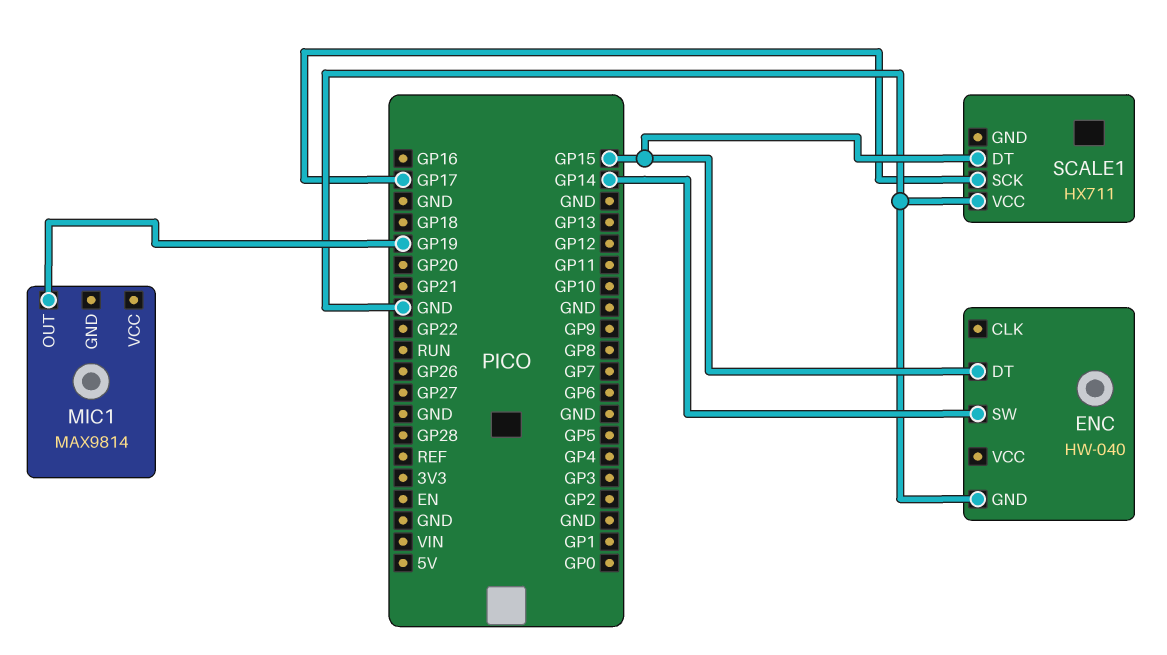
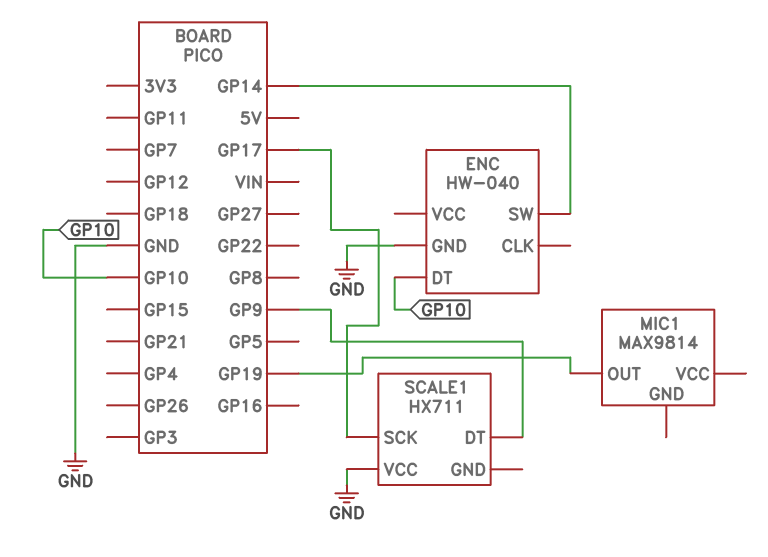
ENC pin DT: GP15 -> GP10
SCALE1 pin DT: GP15 -> GP9

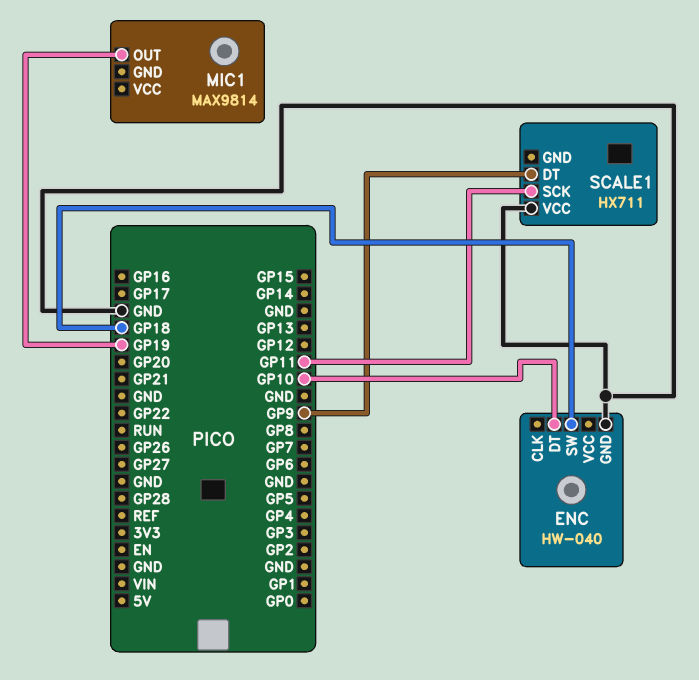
ENC pin SW: GP14 -> GP18
SCALE1 pin SCK: GP17 -> GP11

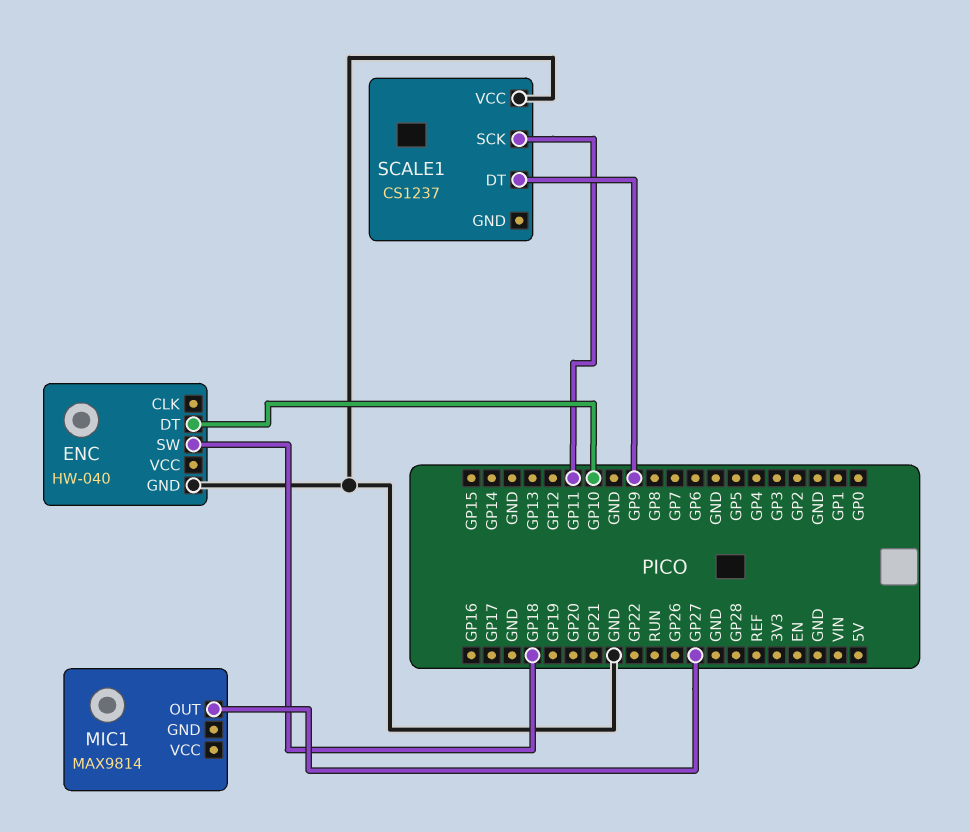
MIC1 pin OUT: GP19 -> GP27
SCALE1: HX711 -> CS1237

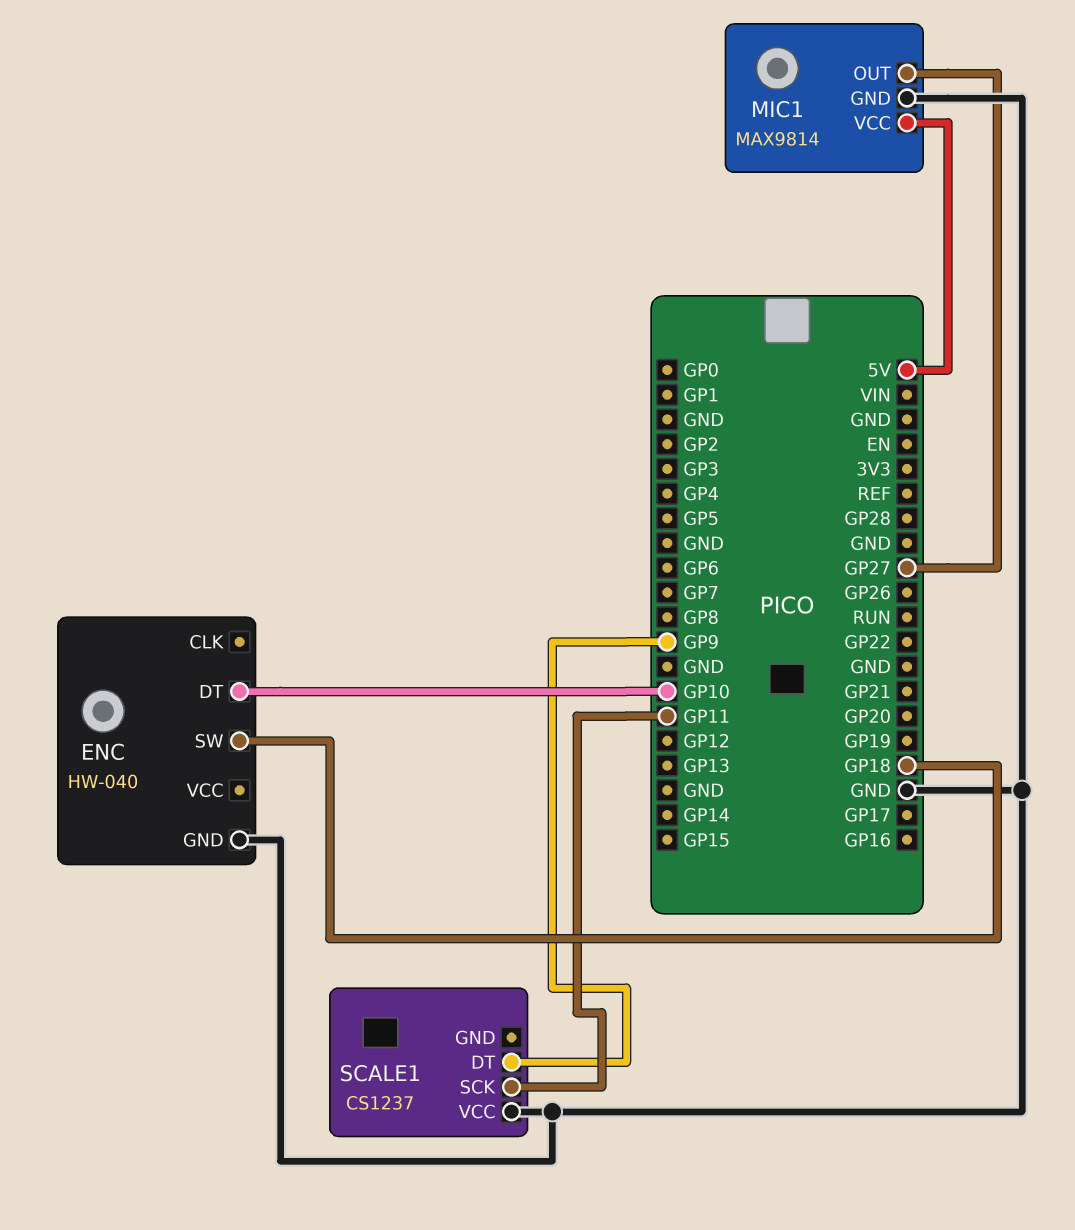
MIC1 pin GND: none -> GND
MIC1 pin VCC: none -> 5V

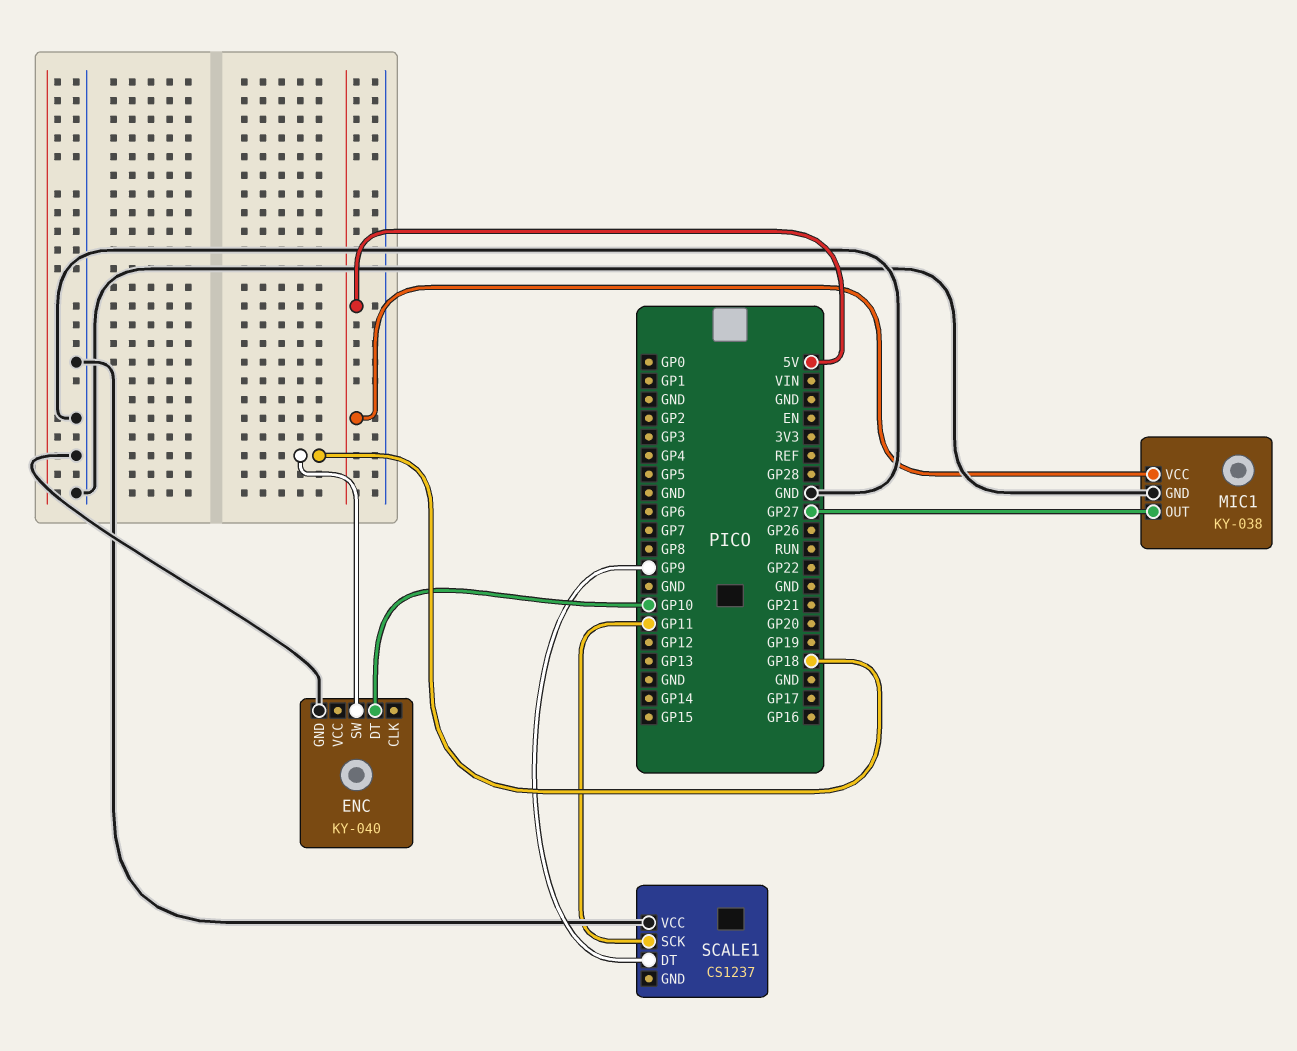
ENC: HW-040 -> KY-040
MIC1: MAX9814 -> KY-038

